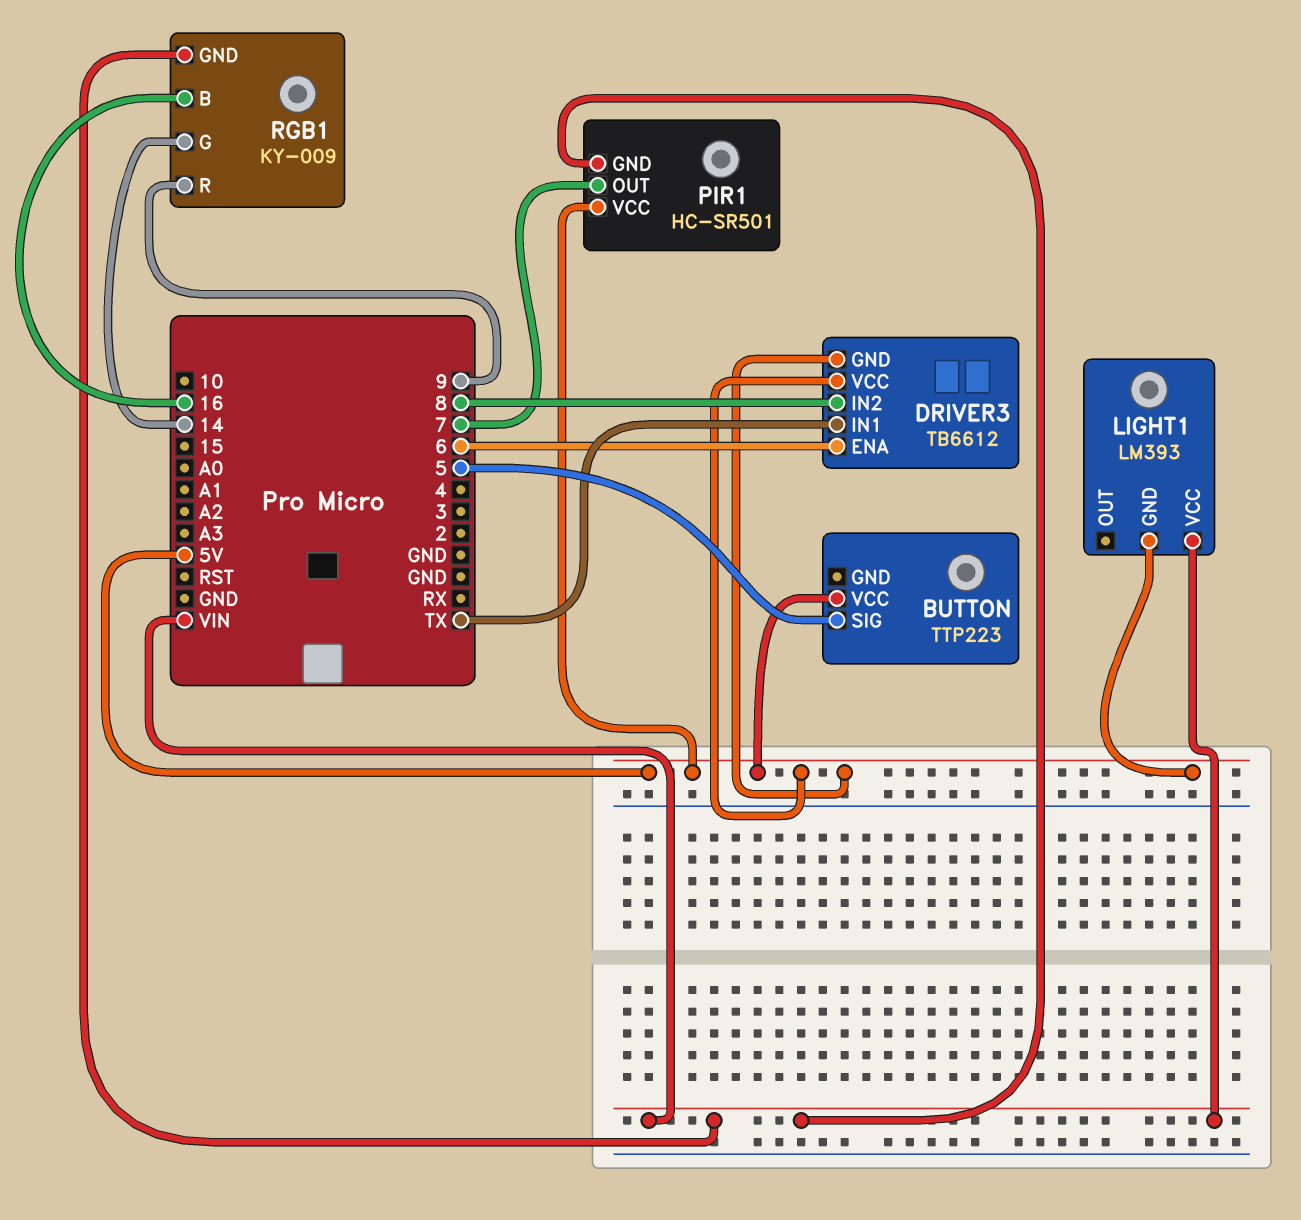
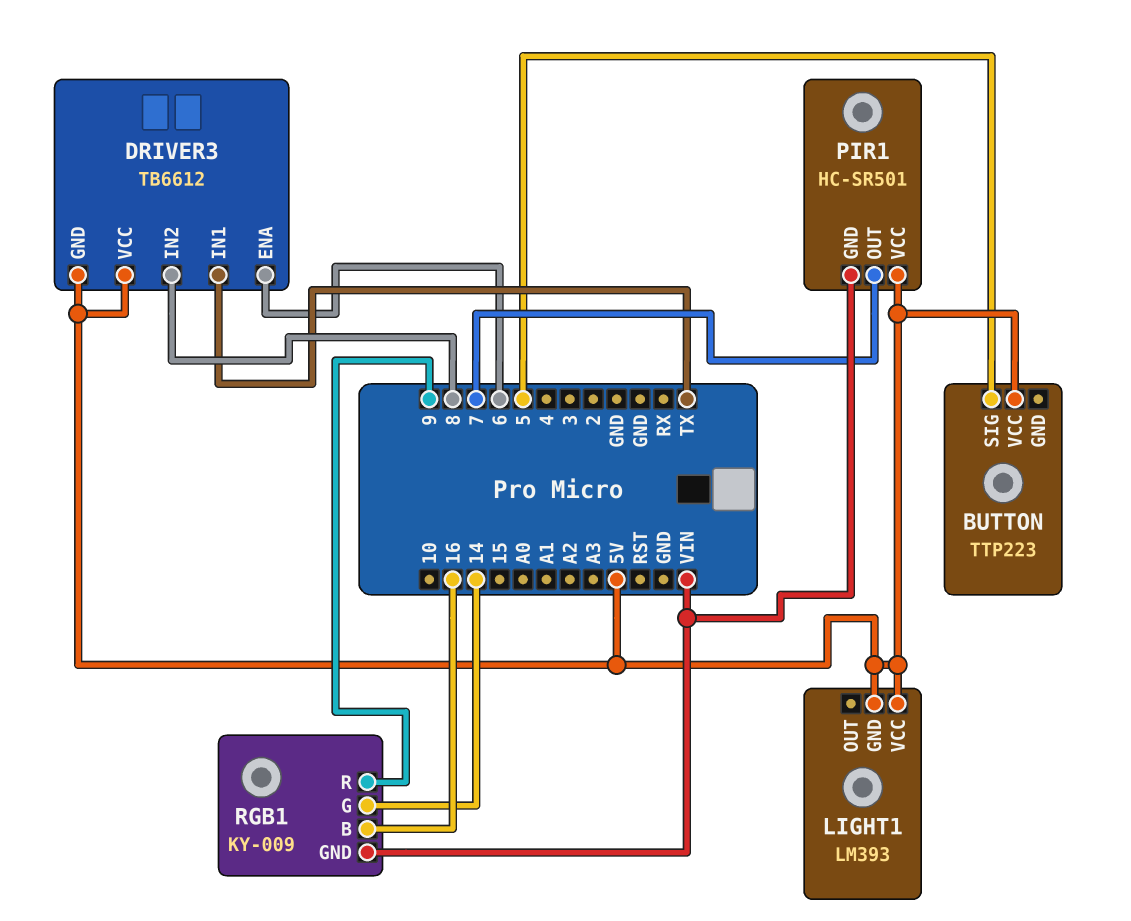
LIGHT1 pin VCC: VIN -> 5V

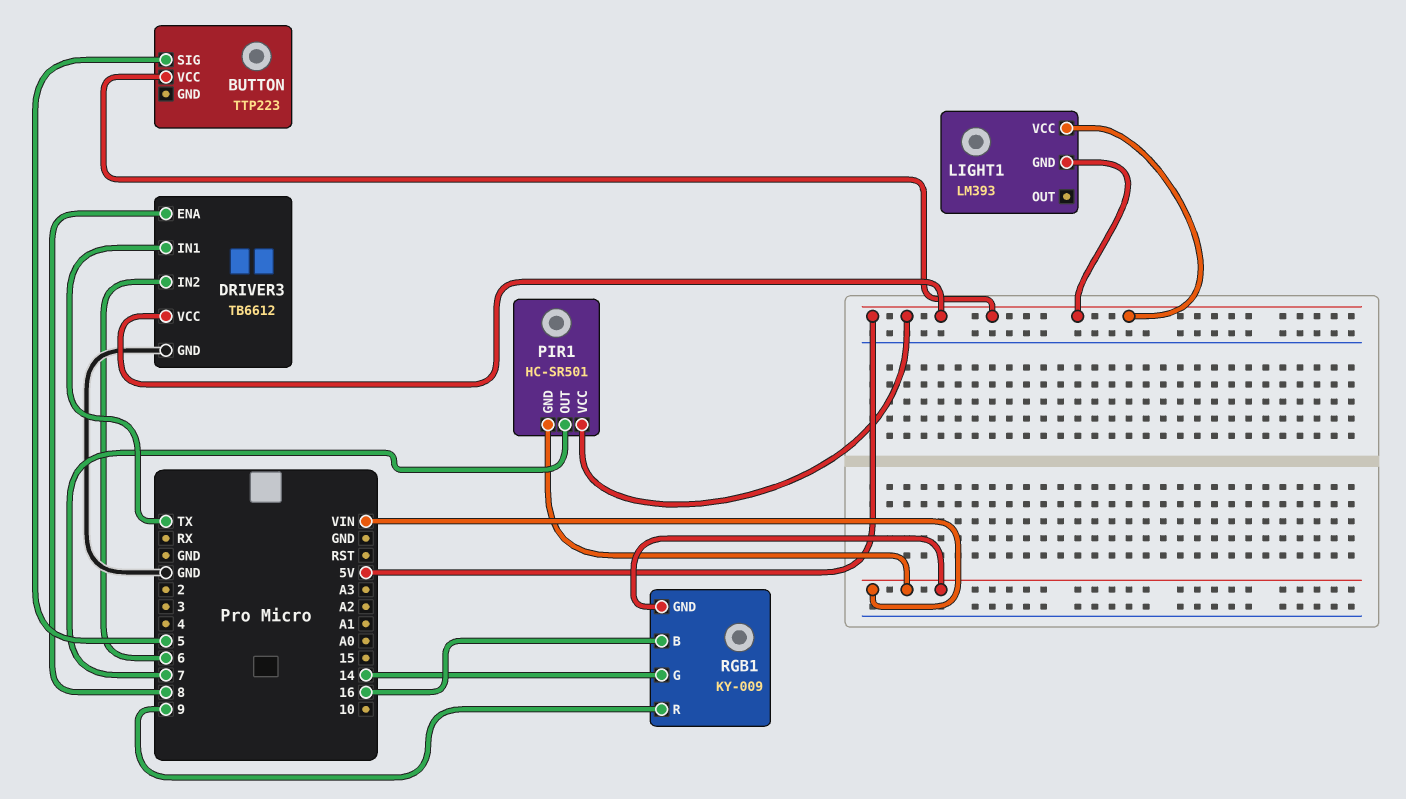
DRIVER3 pin ENA: 6 -> 8
DRIVER3 pin GND: 5V -> GND
DRIVER3 pin IN2: 8 -> 6

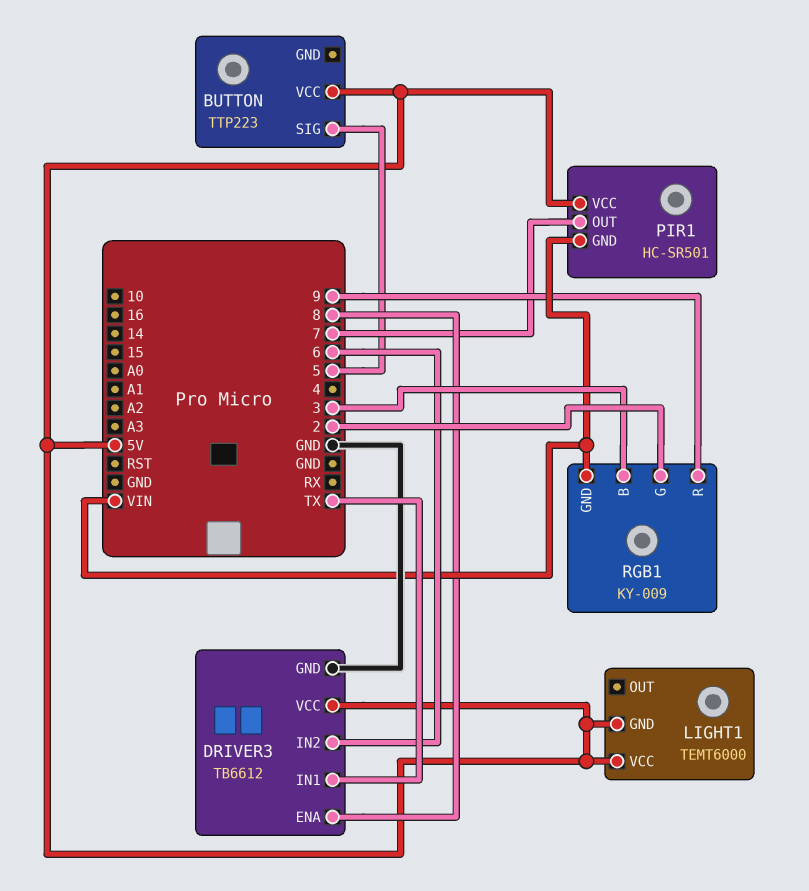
LIGHT1: LM393 -> TEMT6000
RGB1 pin B: 16 -> 3
RGB1 pin G: 14 -> 2

